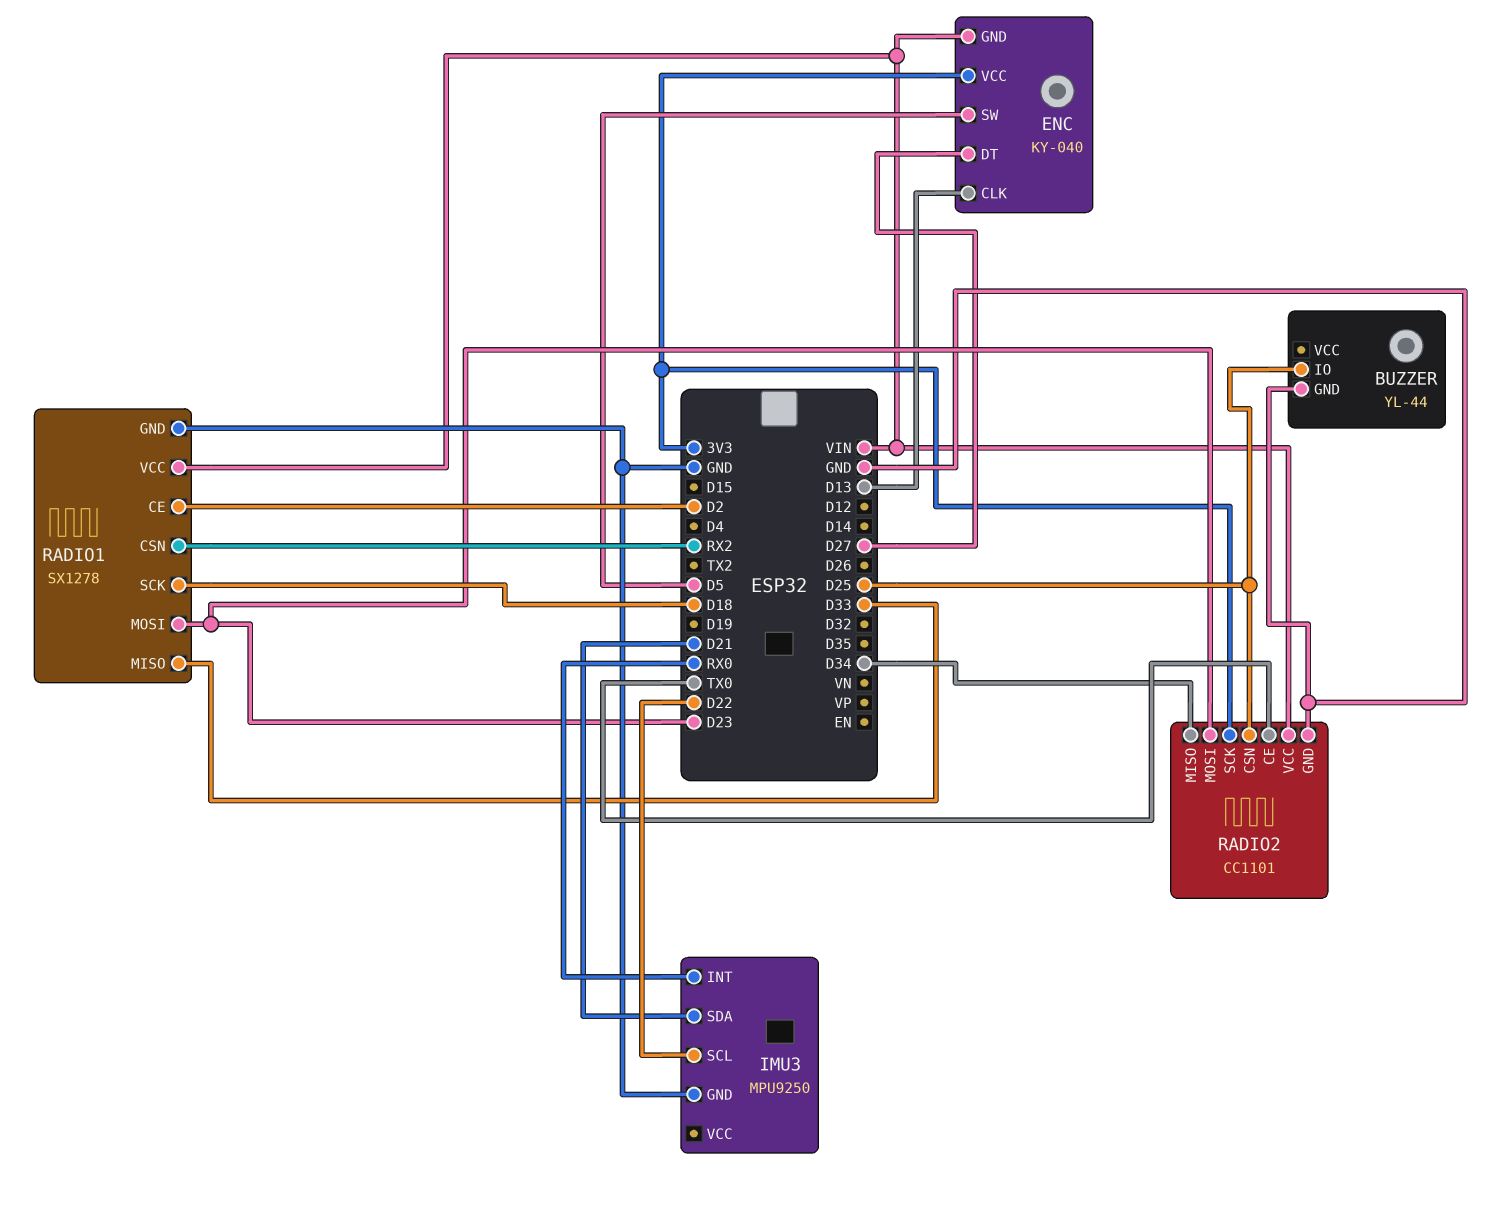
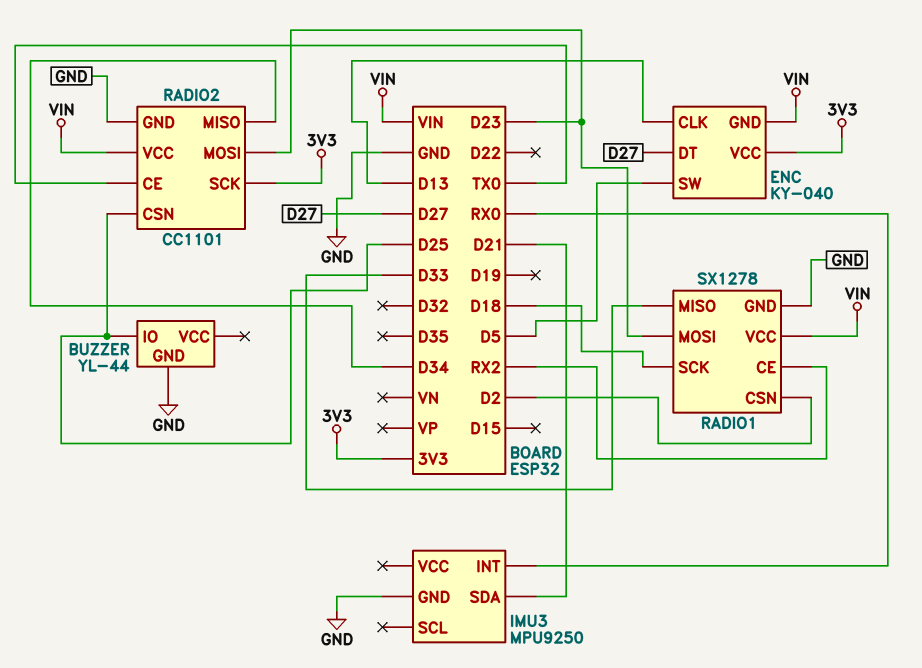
IMU3 pin SCL: D22 -> none
RADIO1 pin CE: D2 -> RX2
RADIO1 pin CSN: RX2 -> D2

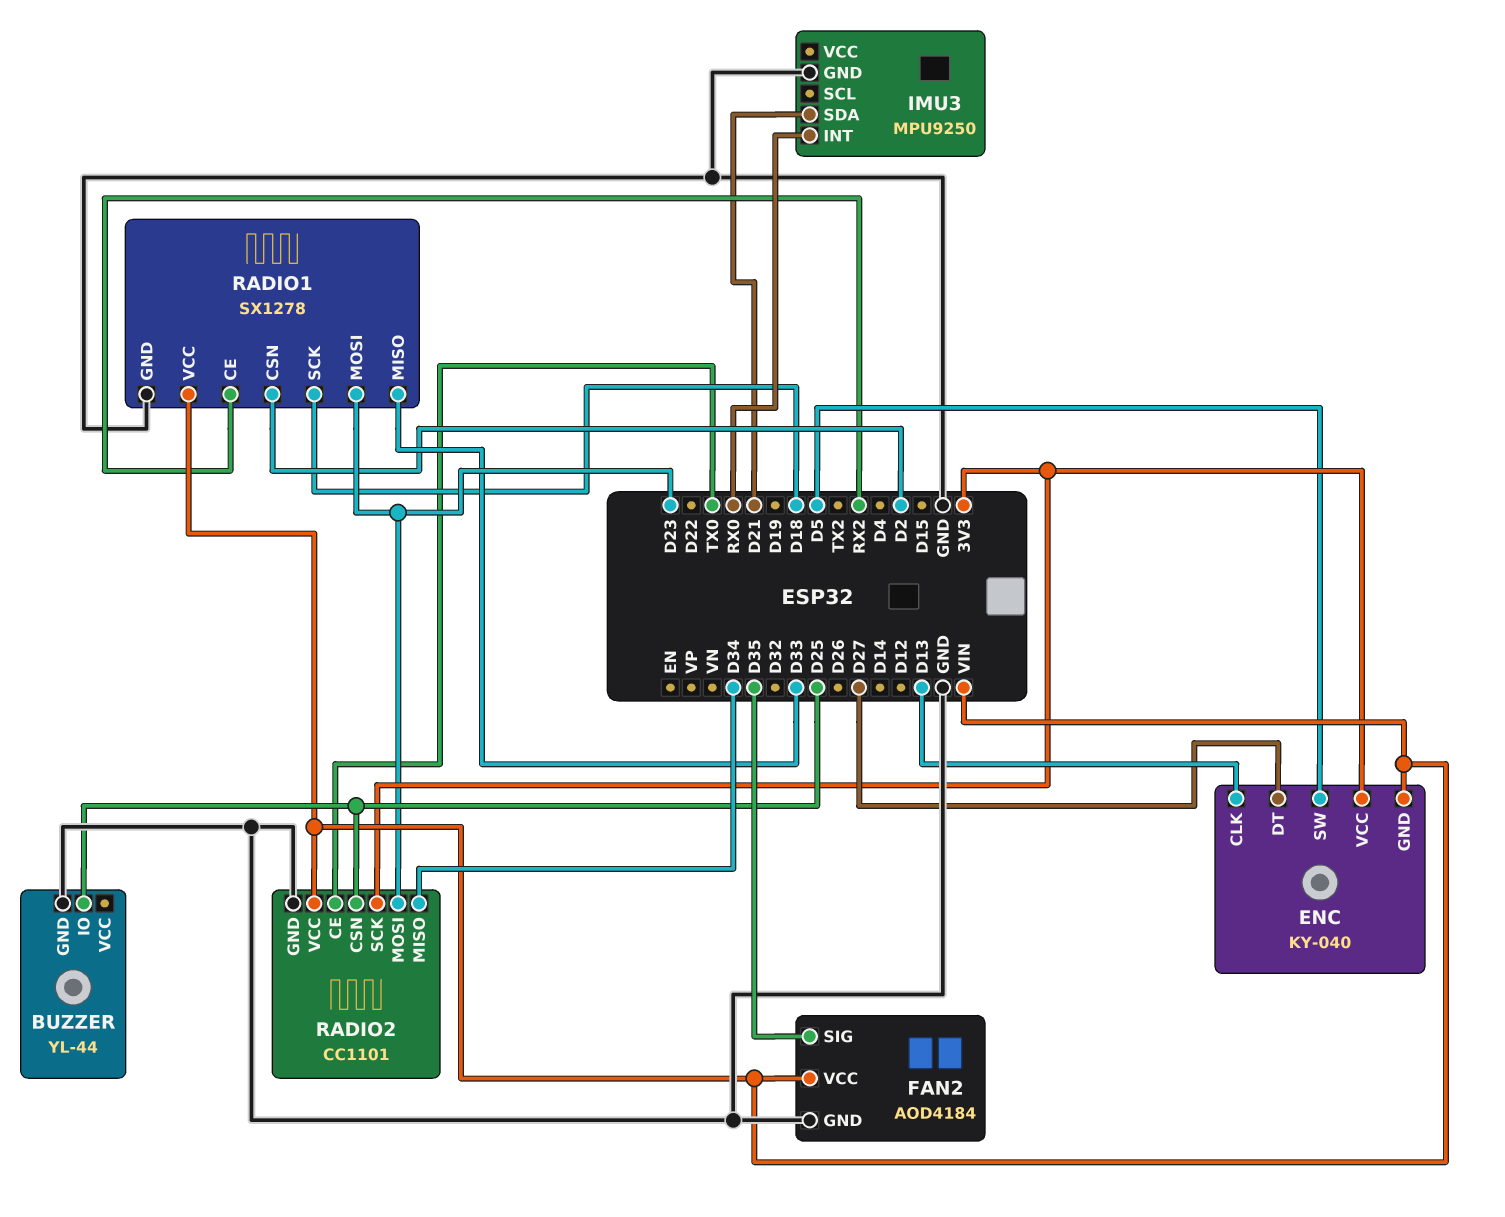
FAN2: none -> AOD4184
FAN2 pin GND: none -> GND
FAN2 pin SIG: none -> D35
FAN2 pin VCC: none -> VIN

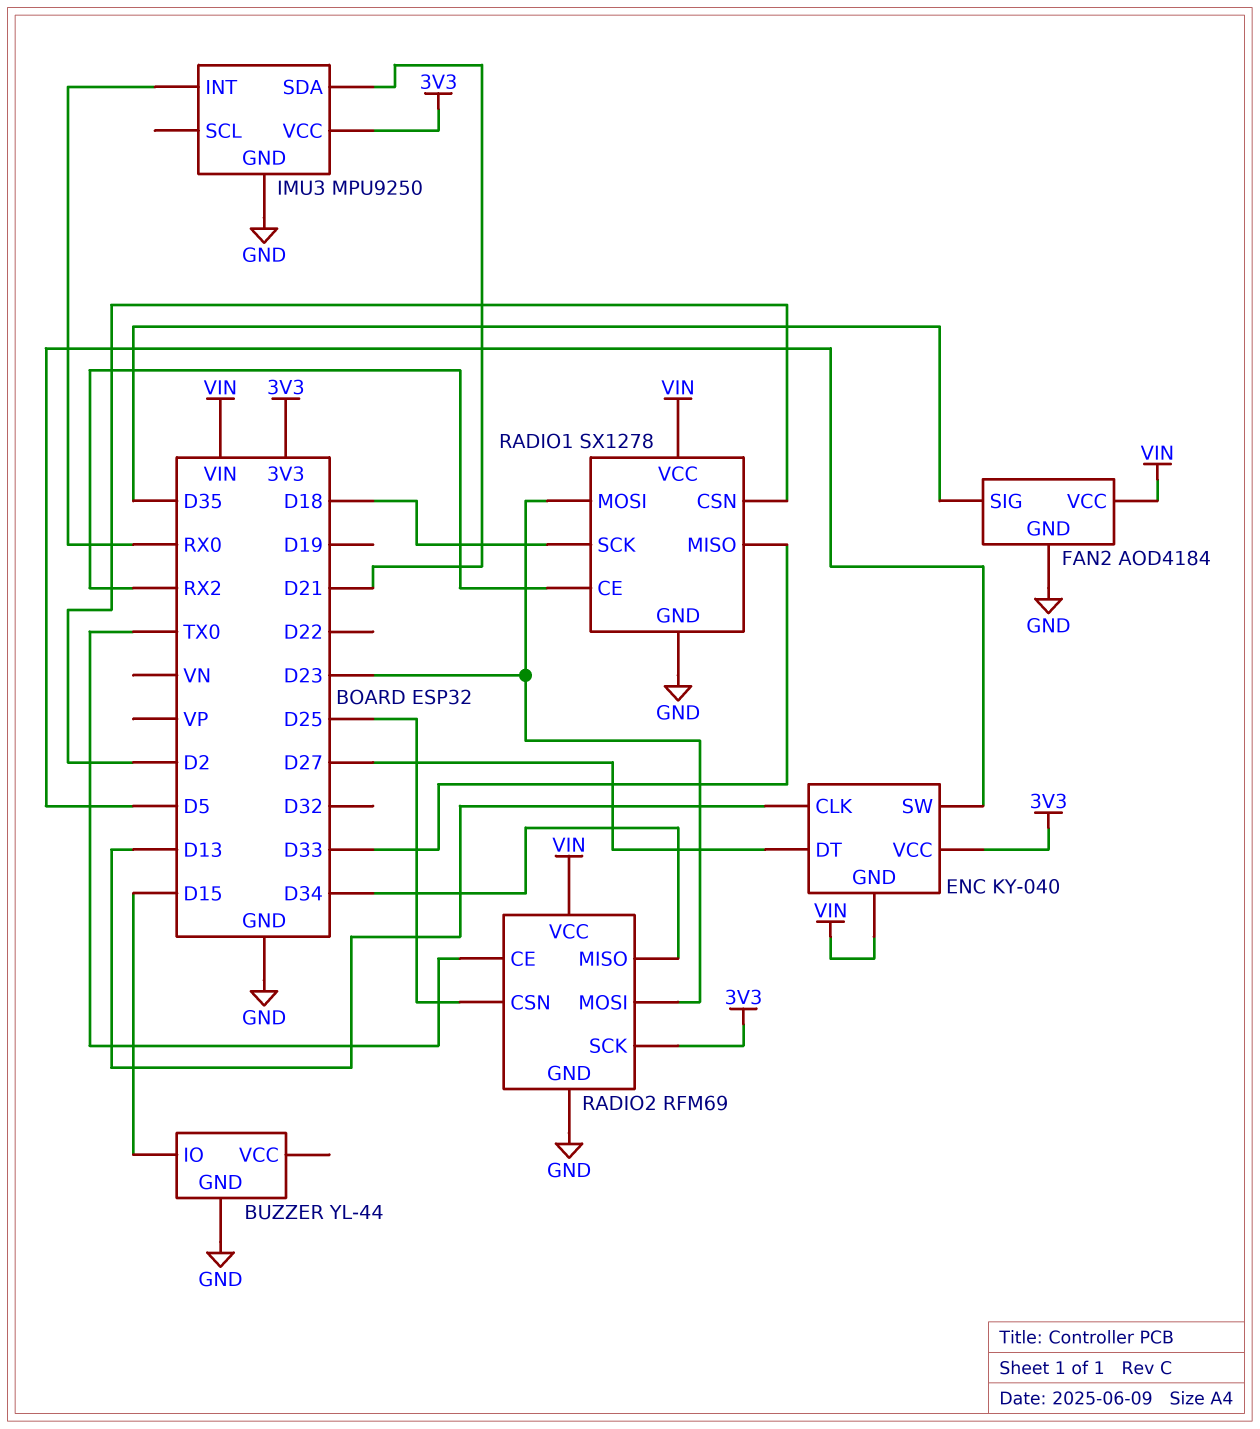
BUZZER pin IO: D25 -> D15
IMU3 pin VCC: none -> 3V3
RADIO2: CC1101 -> RFM69

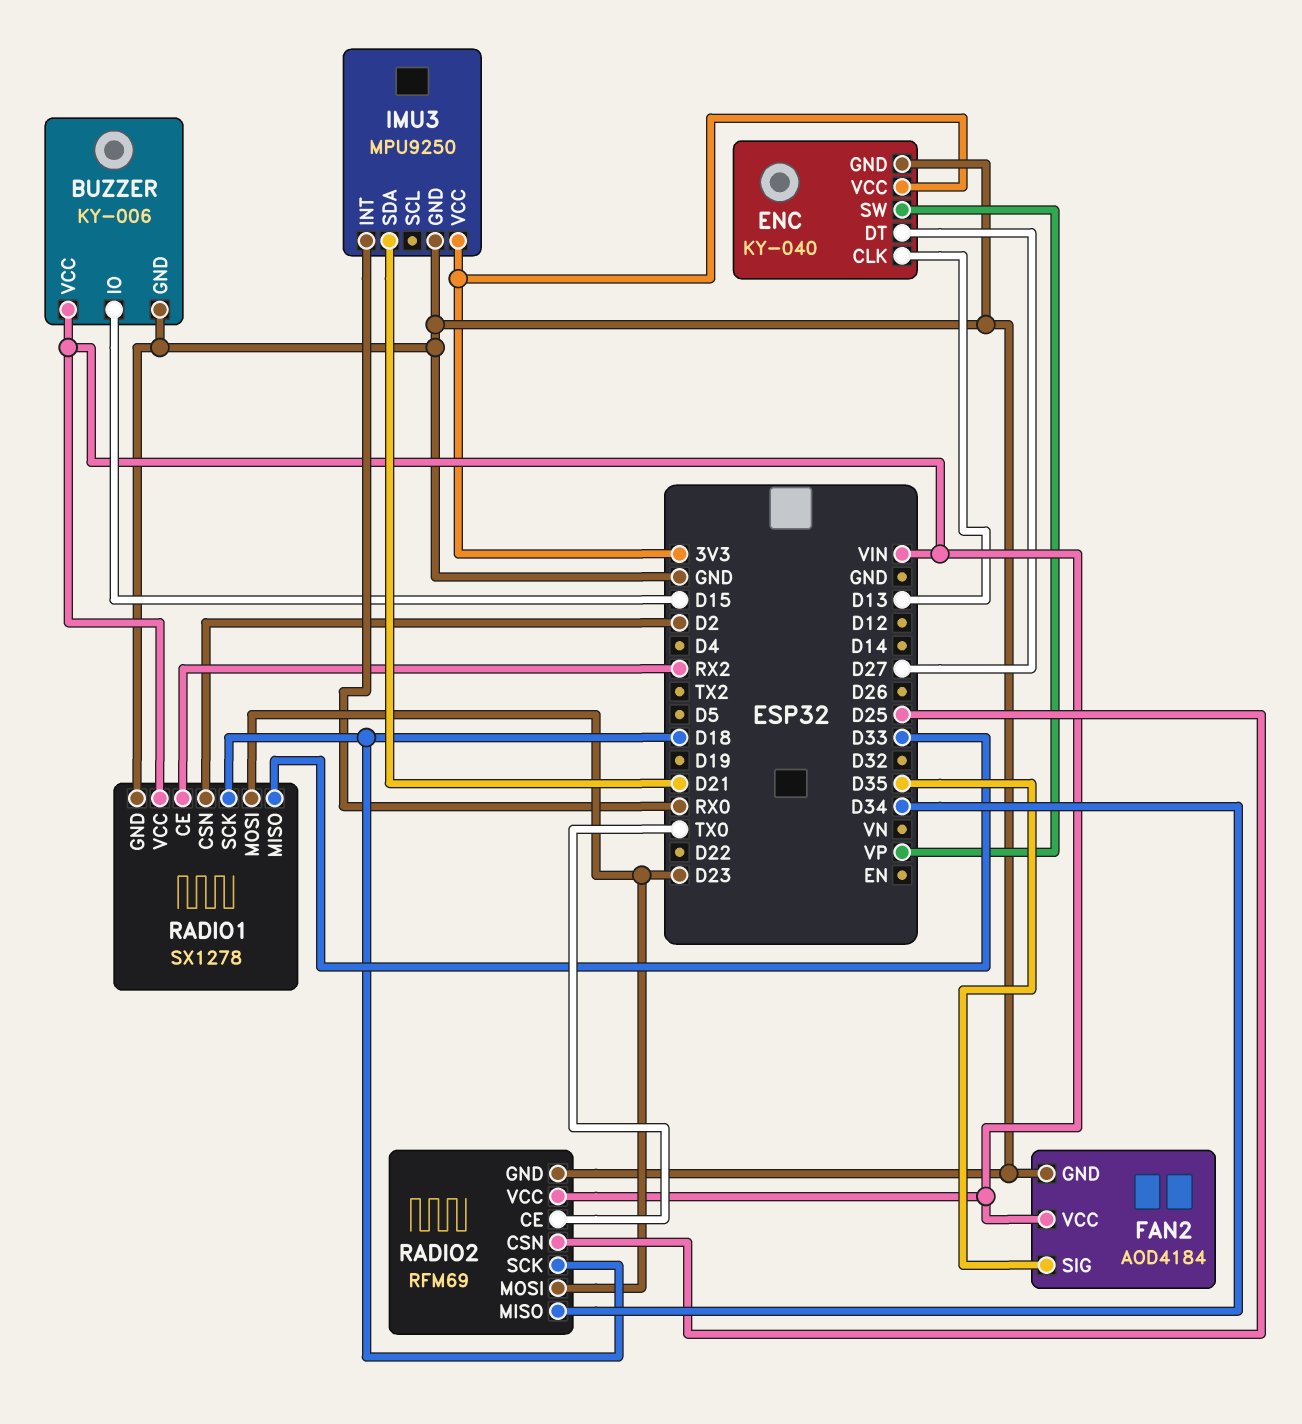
BUZZER: YL-44 -> KY-006
BUZZER pin VCC: none -> VIN
ENC pin GND: VIN -> GND
ENC pin SW: D5 -> VP
RADIO2 pin SCK: 3V3 -> D18

